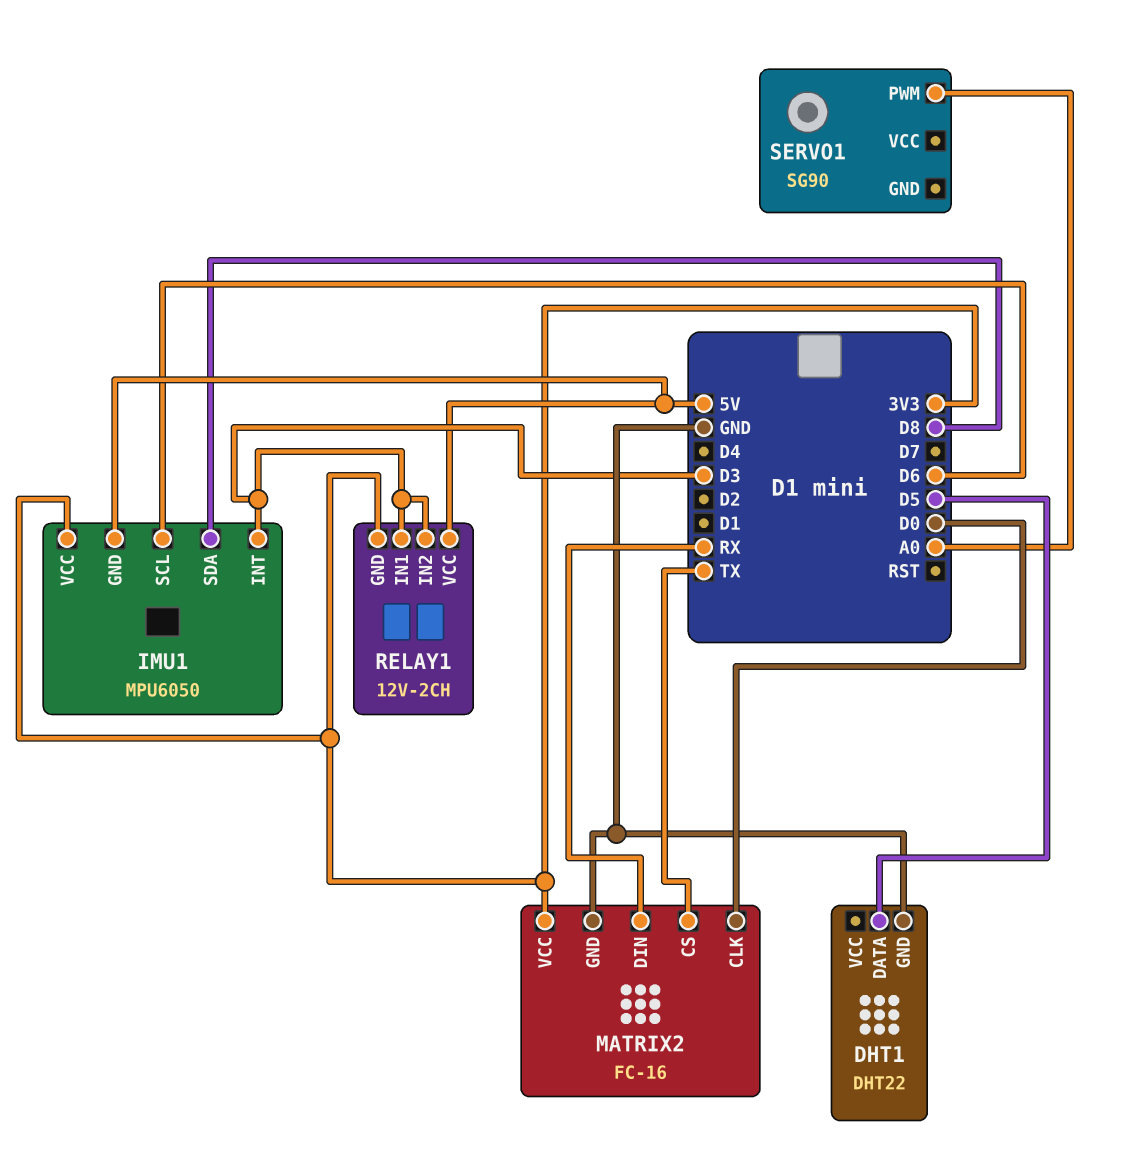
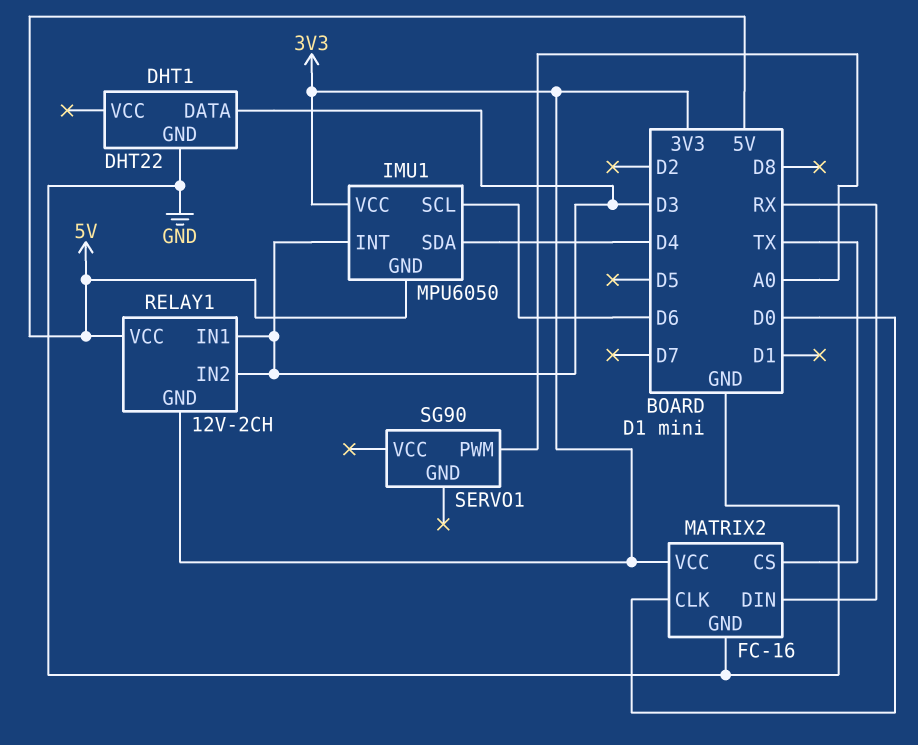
DHT1 pin DATA: D5 -> D3
IMU1 pin SDA: D8 -> D4

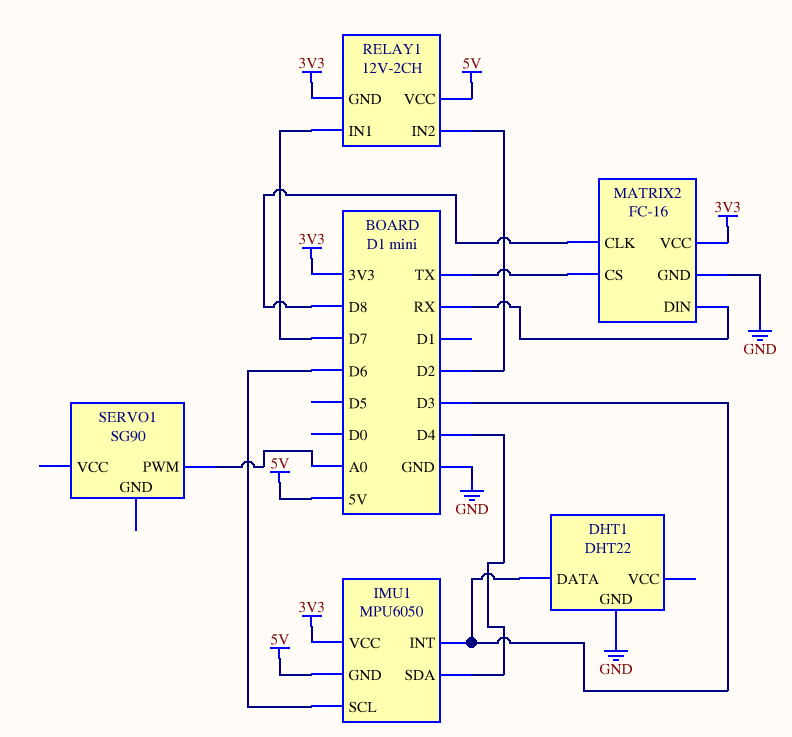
MATRIX2 pin CLK: D0 -> D8
RELAY1 pin IN1: D3 -> D7
RELAY1 pin IN2: D3 -> D2

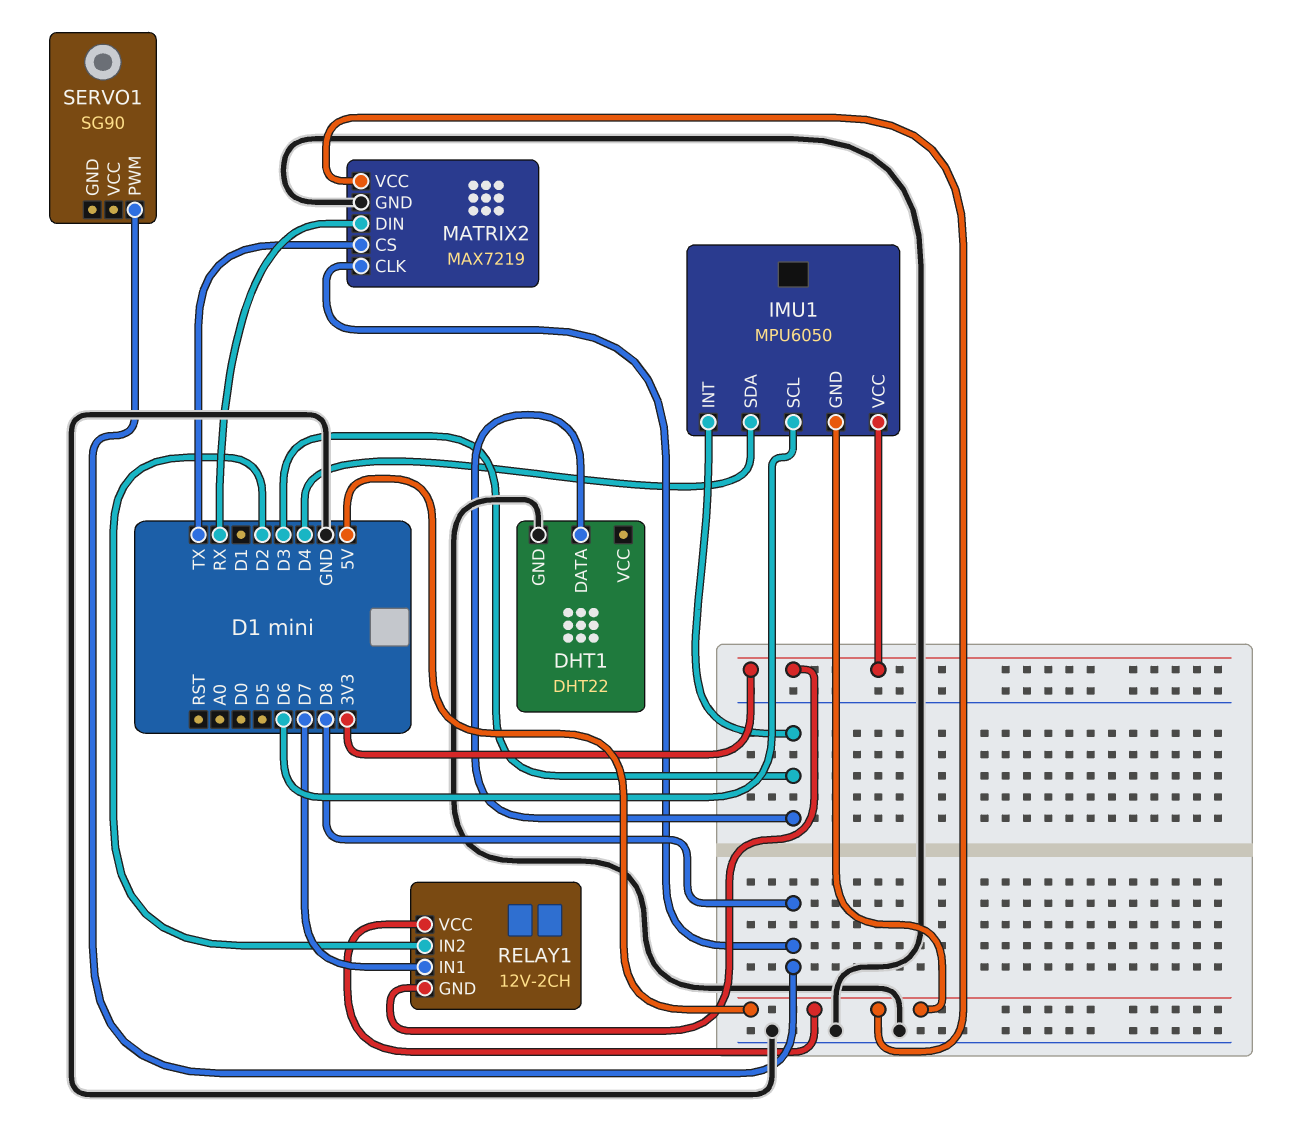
MATRIX2: FC-16 -> MAX7219
MATRIX2 pin VCC: 3V3 -> 5V
SERVO1 pin PWM: A0 -> D8

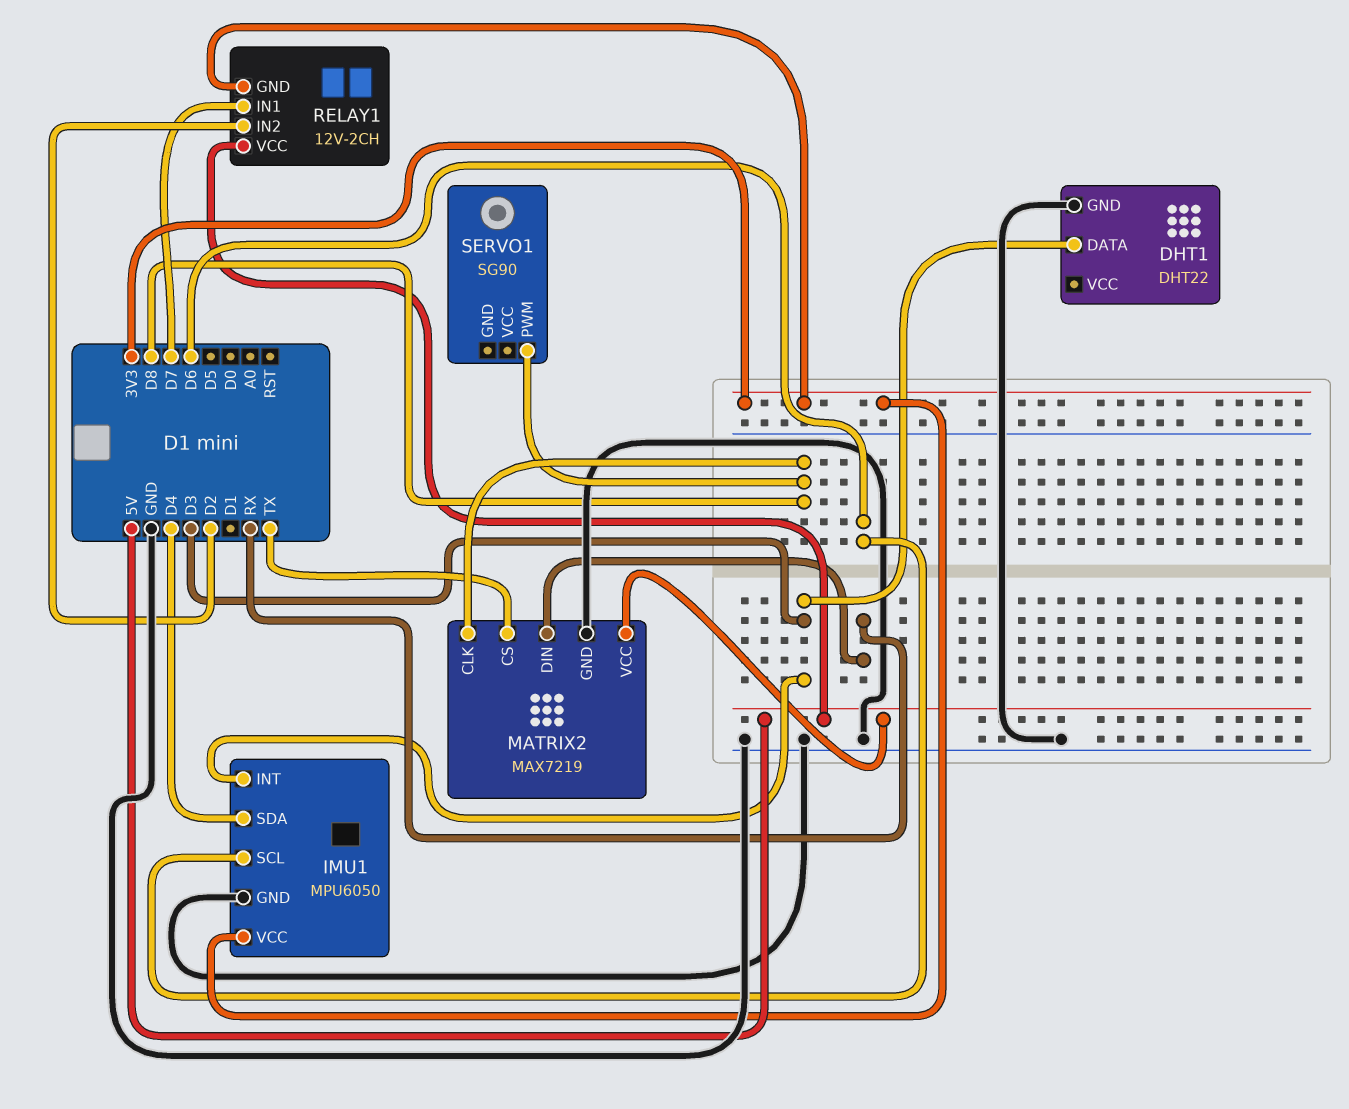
IMU1 pin GND: 5V -> GND

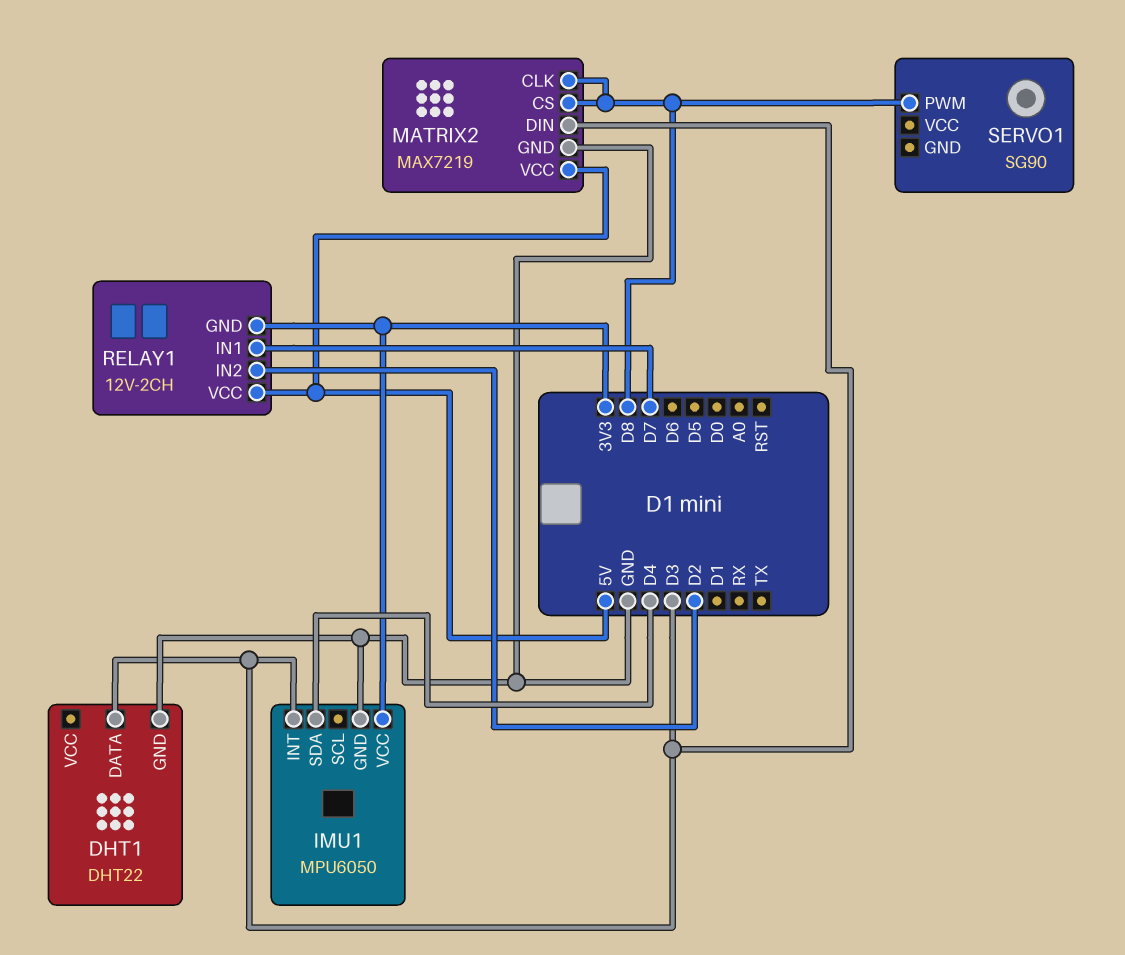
IMU1 pin SCL: D6 -> none
MATRIX2 pin CS: TX -> D8
MATRIX2 pin DIN: RX -> D3

